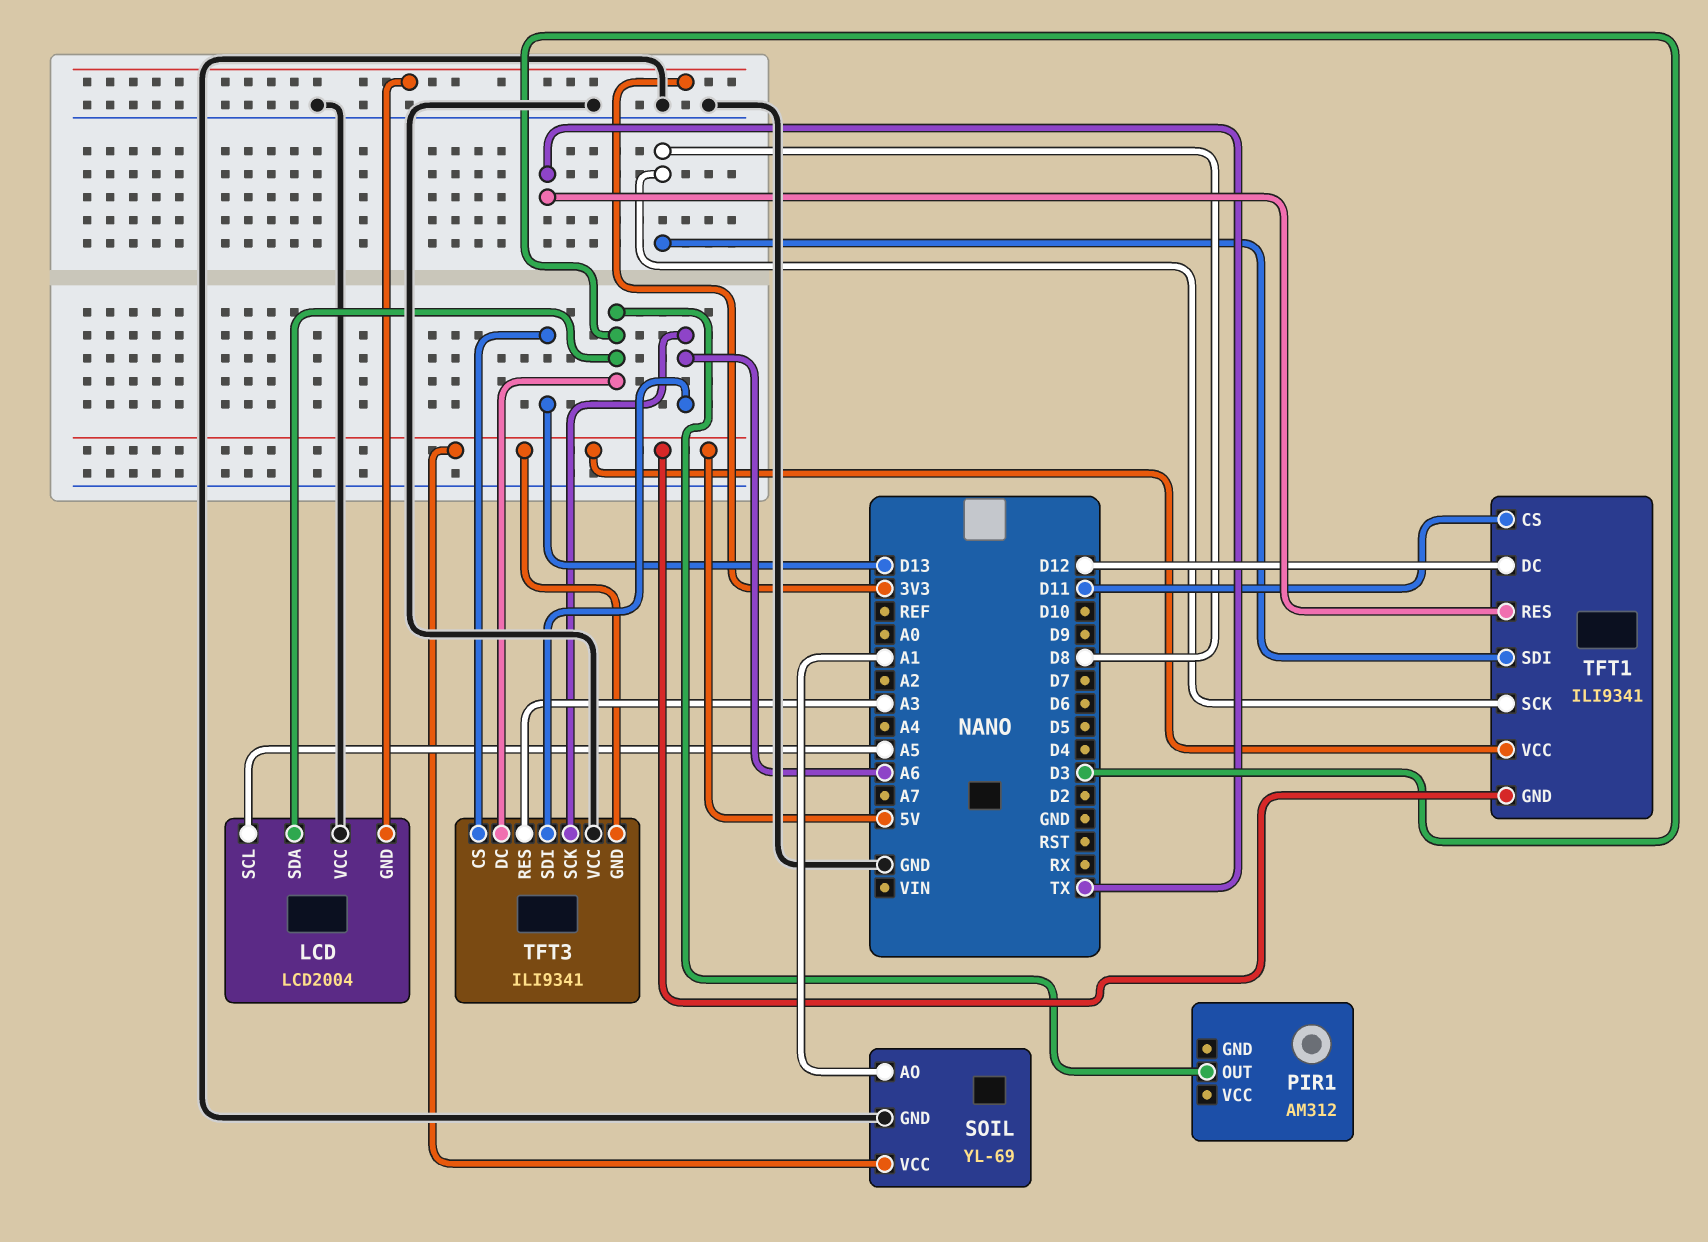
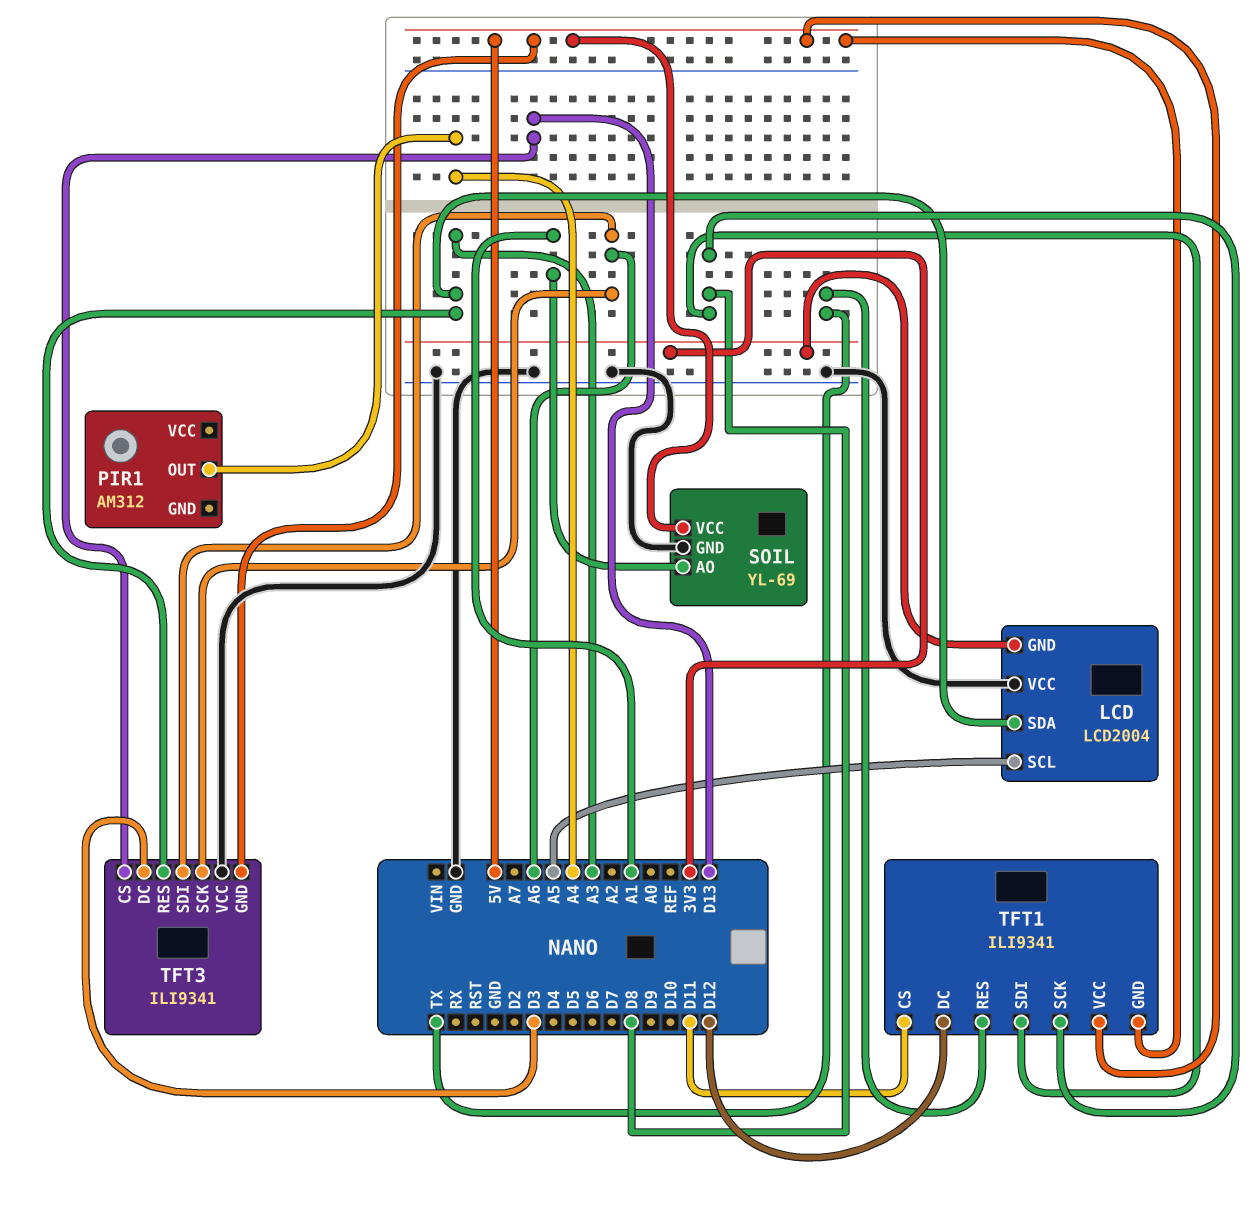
LCD pin SDA: D3 -> A3
PIR1 pin OUT: D3 -> A4

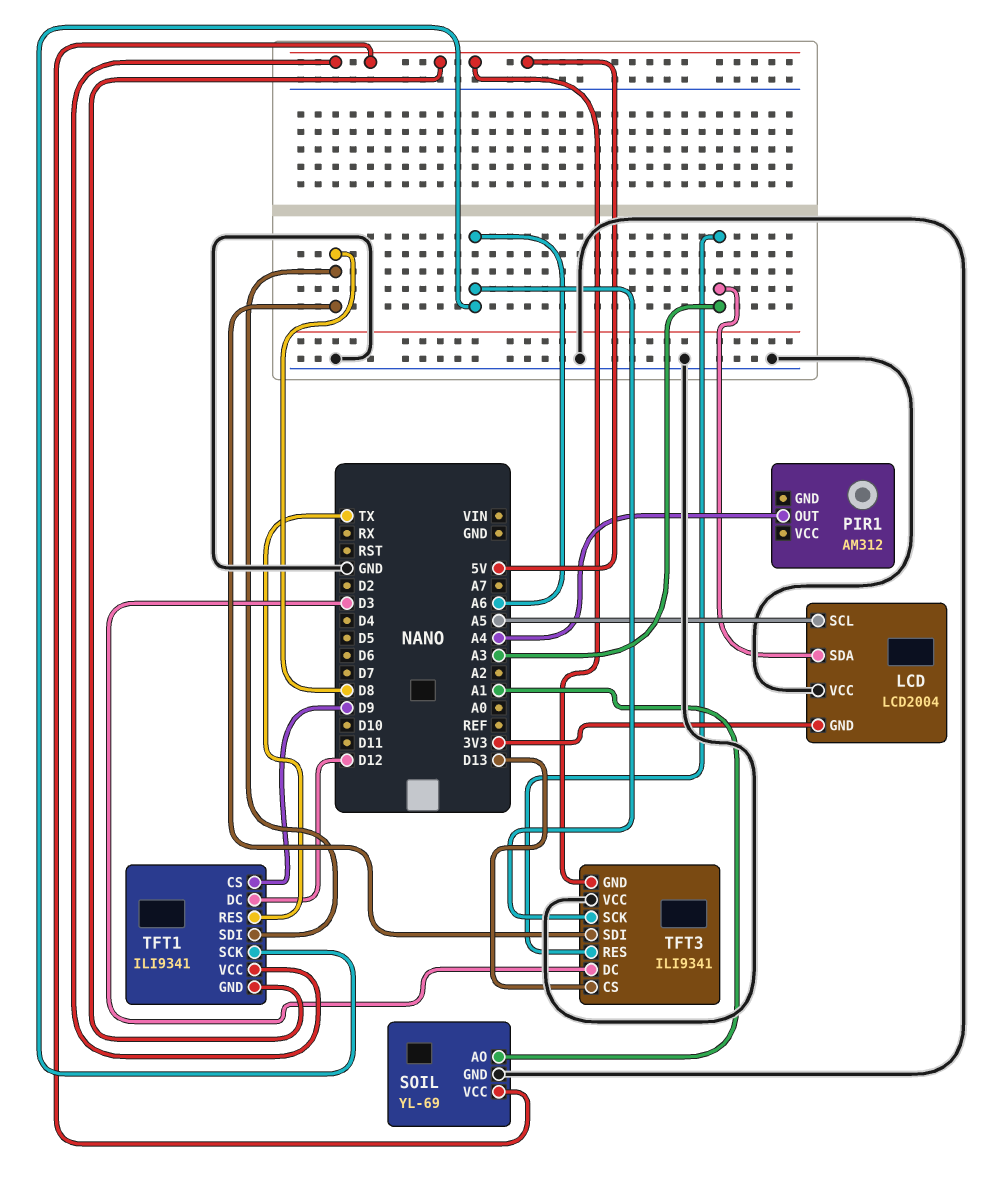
TFT1 pin CS: D11 -> D9
TFT1 pin SCK: D8 -> A6
TFT3 pin SDI: A6 -> D8

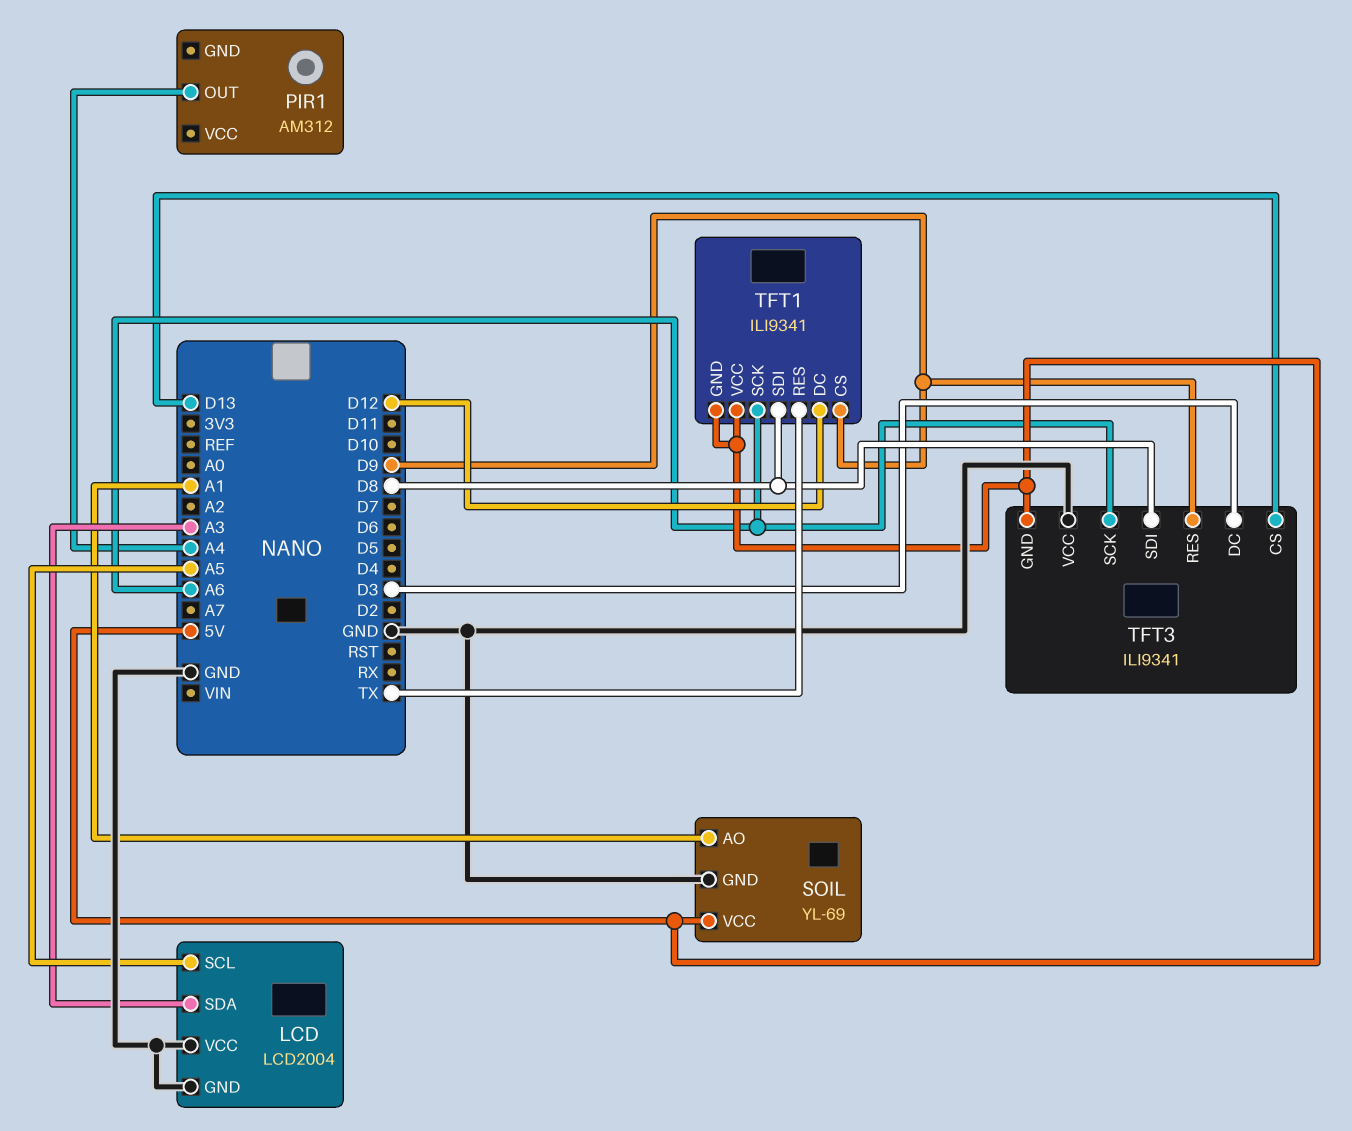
LCD pin GND: 3V3 -> GND
TFT3 pin RES: A3 -> D9

